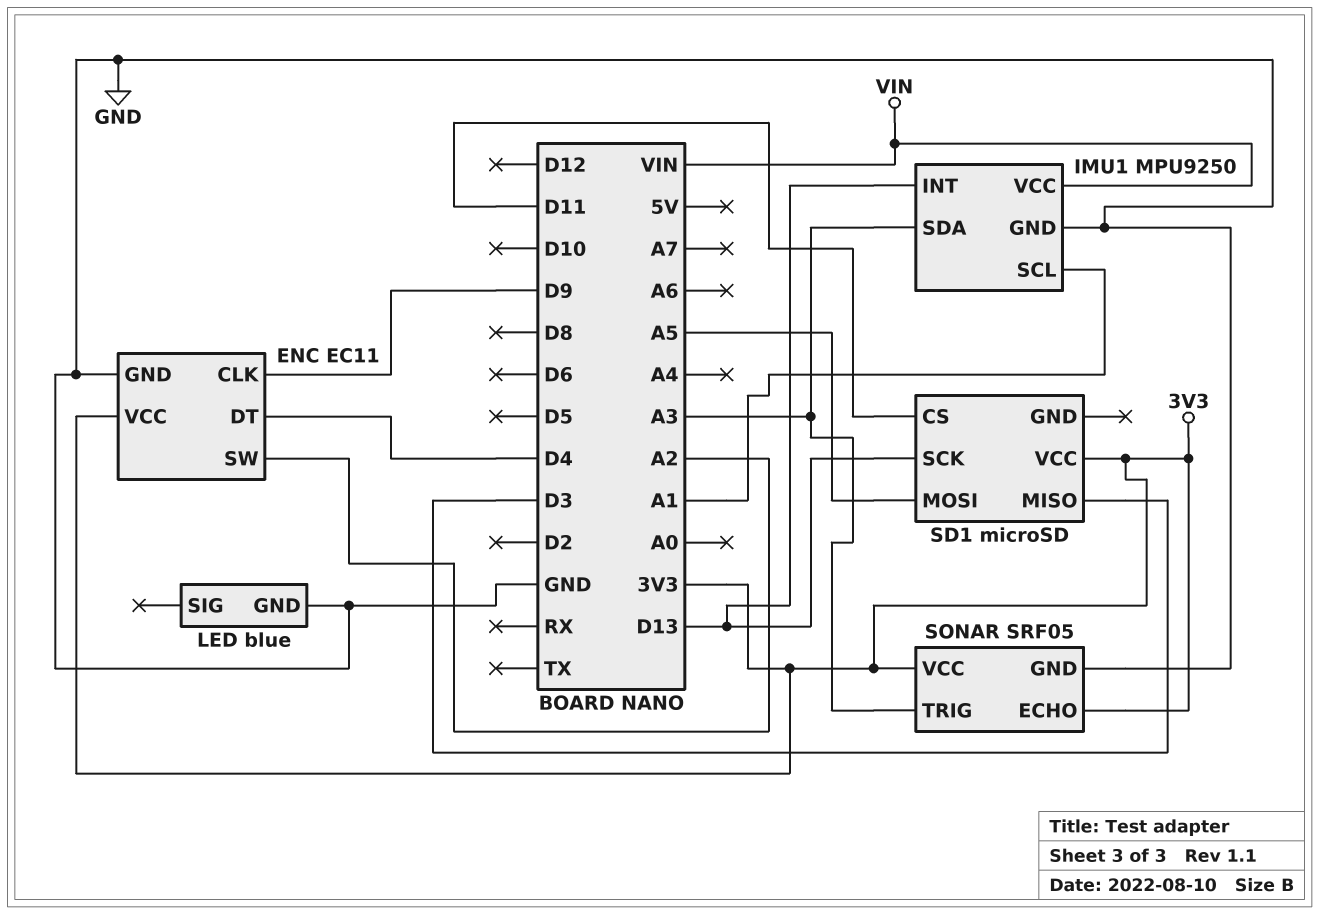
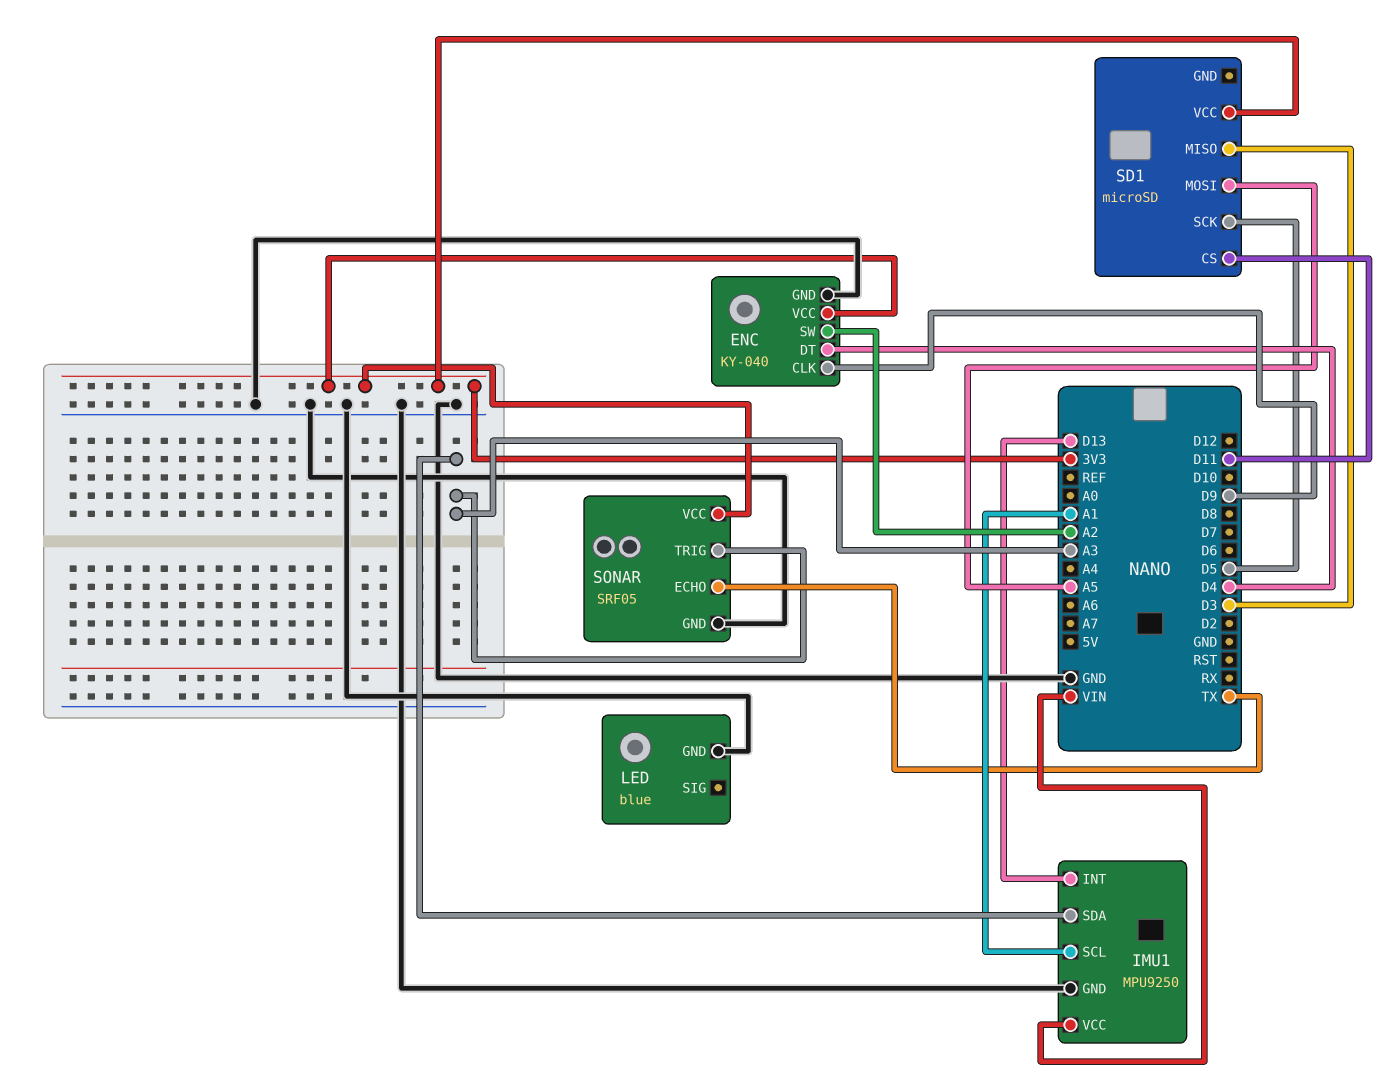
ENC: EC11 -> KY-040
SD1 pin SCK: D13 -> D5
SONAR pin ECHO: 3V3 -> TX

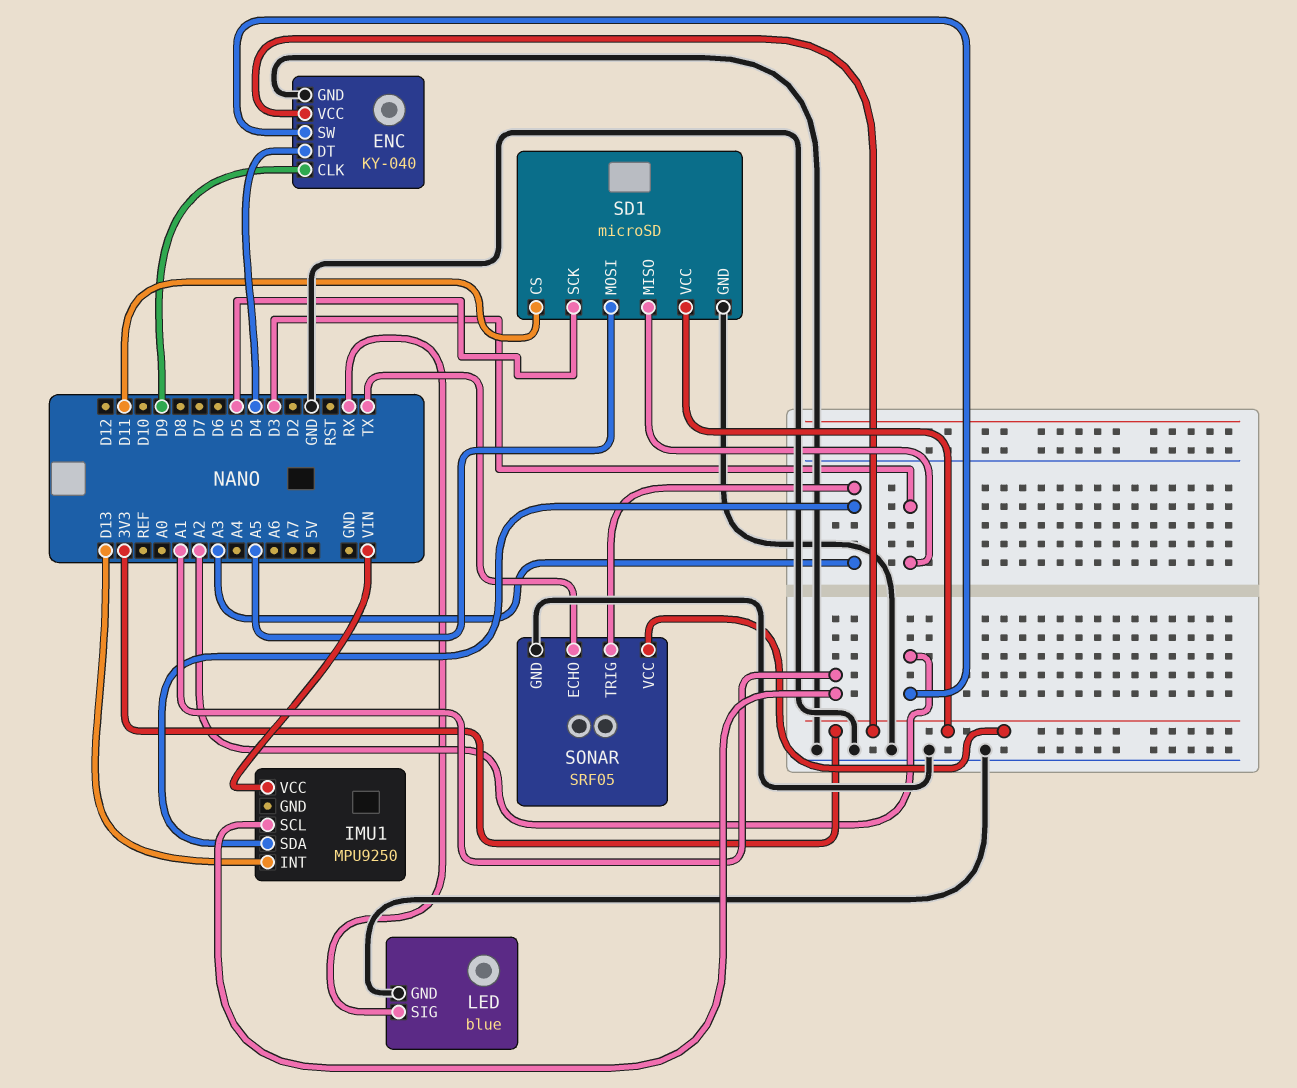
IMU1 pin GND: GND -> none
LED pin SIG: none -> RX
SD1 pin GND: none -> GND

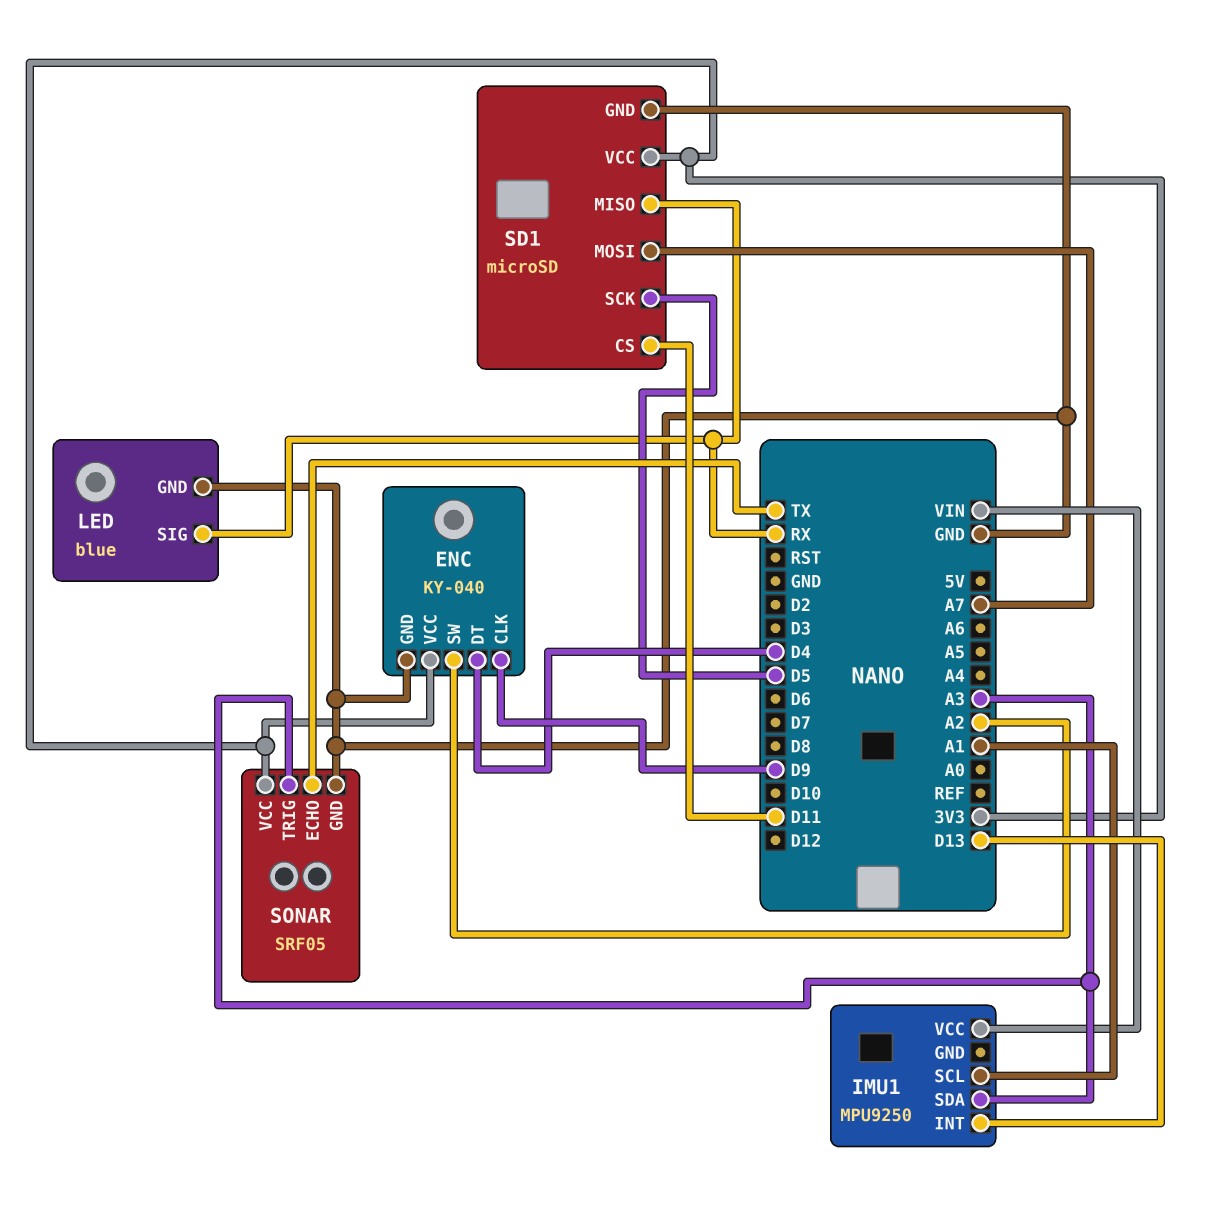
SD1 pin MISO: D3 -> RX
SD1 pin MOSI: A5 -> A7

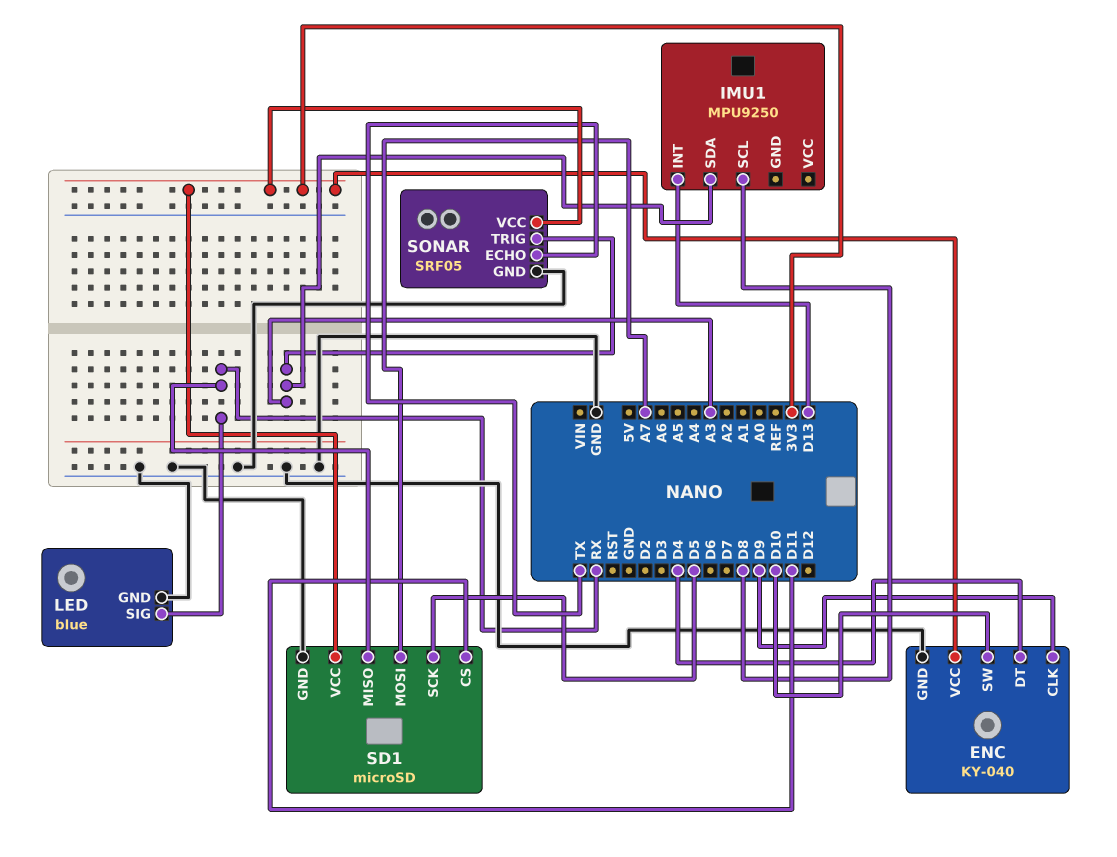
ENC pin SW: A2 -> D10
IMU1 pin SCL: A1 -> D8
IMU1 pin VCC: VIN -> none

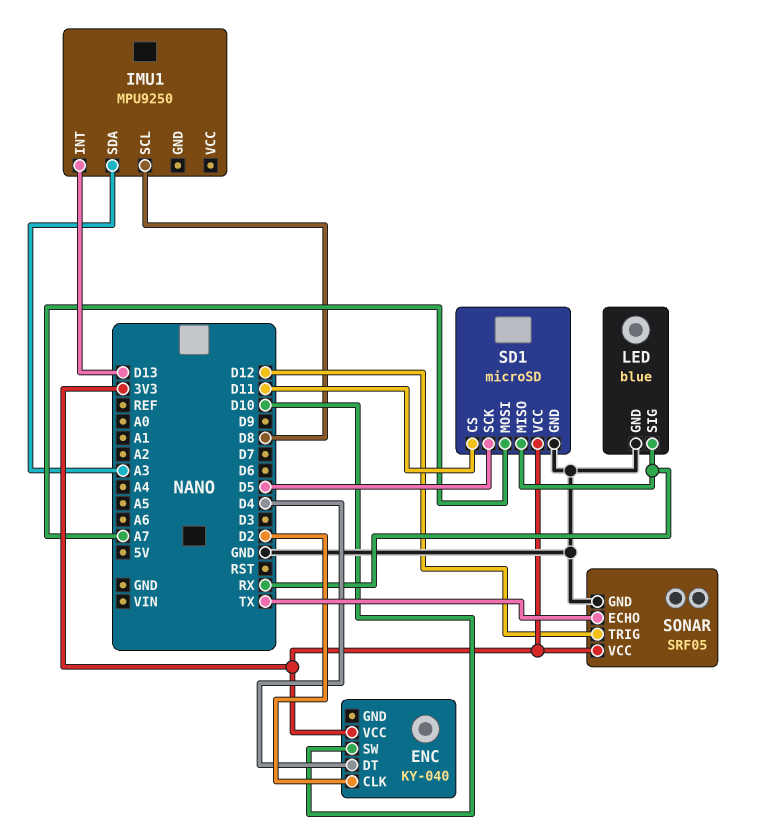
ENC pin CLK: D9 -> D2
ENC pin GND: GND -> none
SONAR pin TRIG: A3 -> D12

